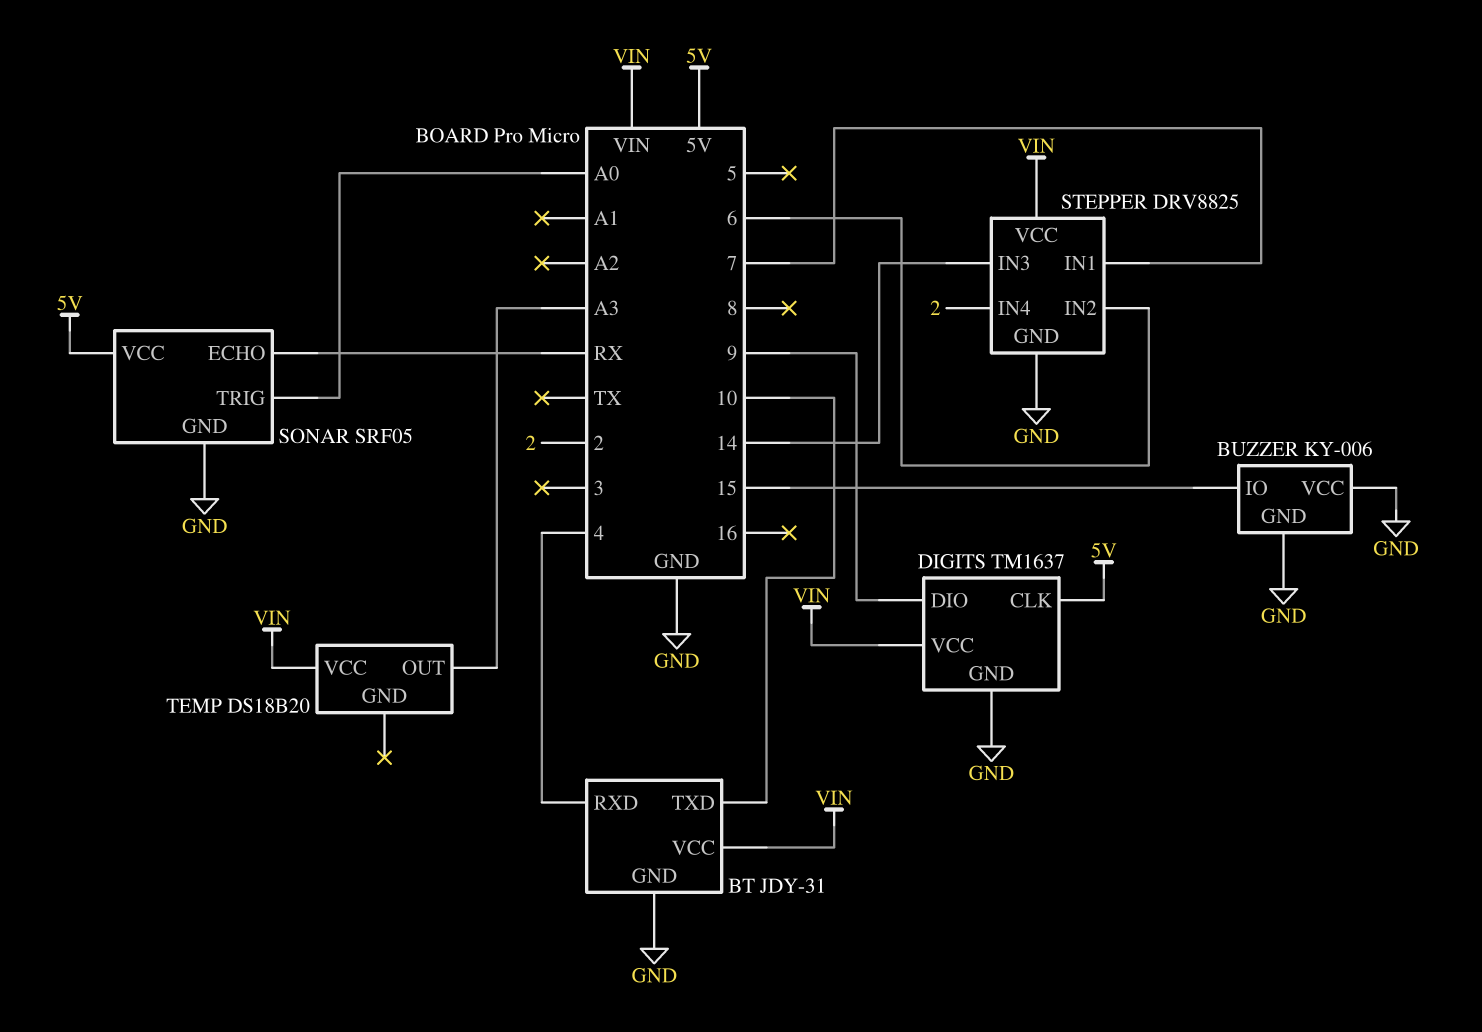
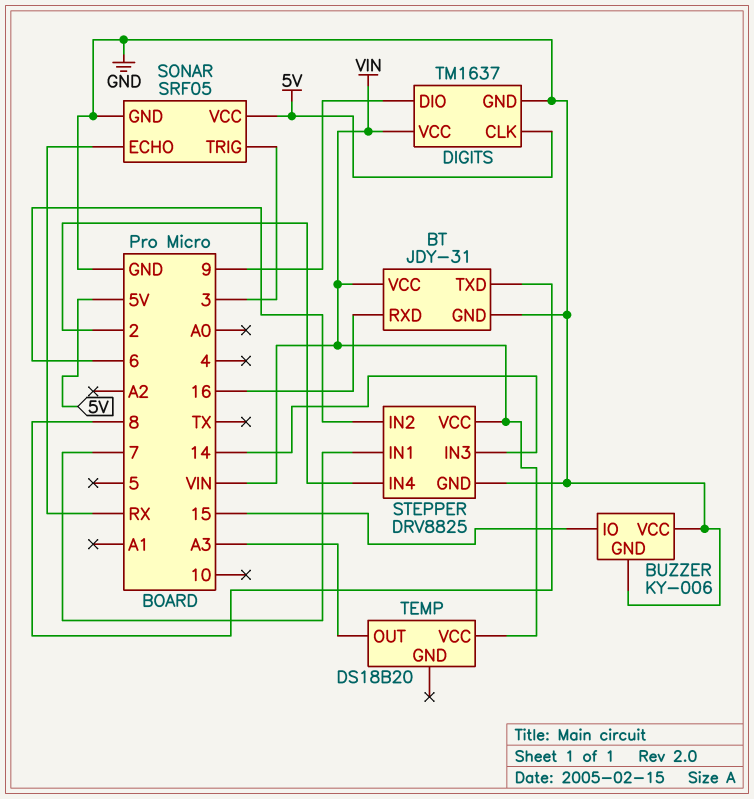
BT pin RXD: 4 -> 16
BT pin TXD: 10 -> 8
SONAR pin TRIG: A0 -> 3

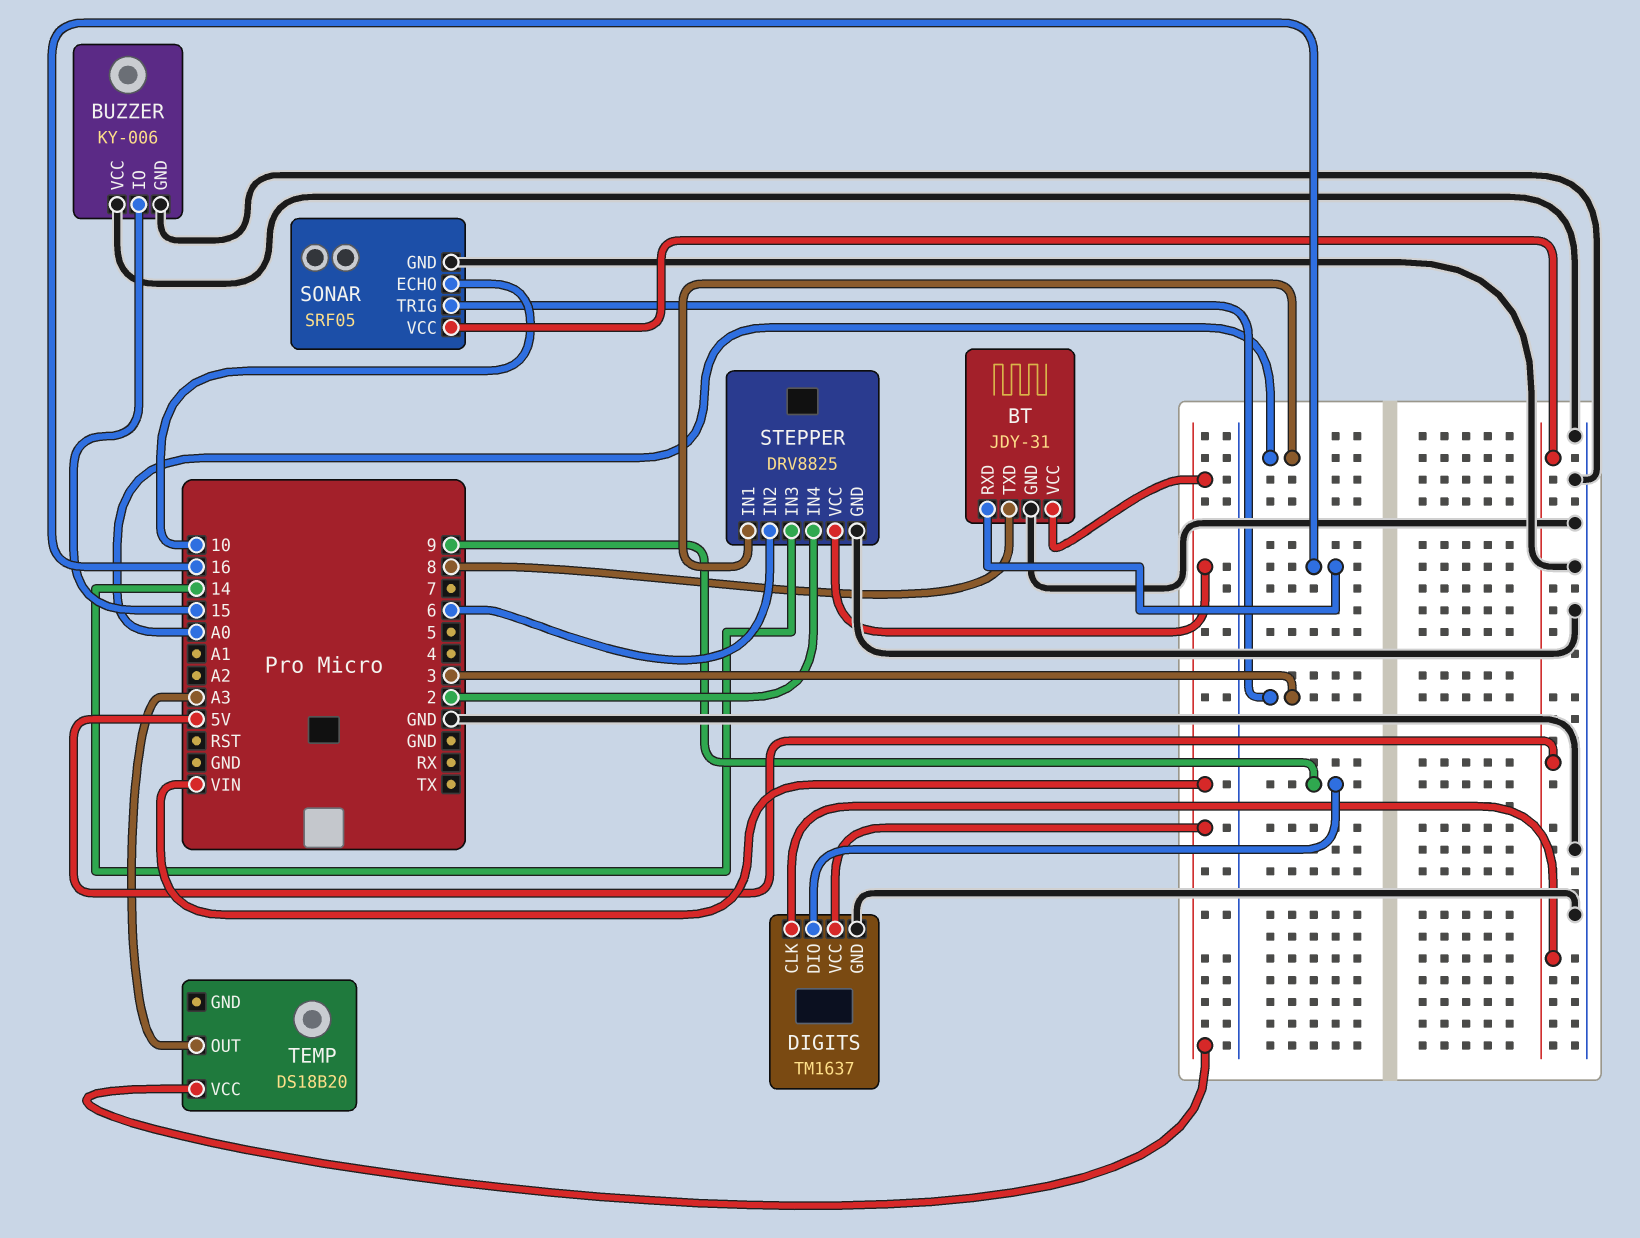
SONAR pin ECHO: RX -> 10
STEPPER pin IN1: 7 -> A0

